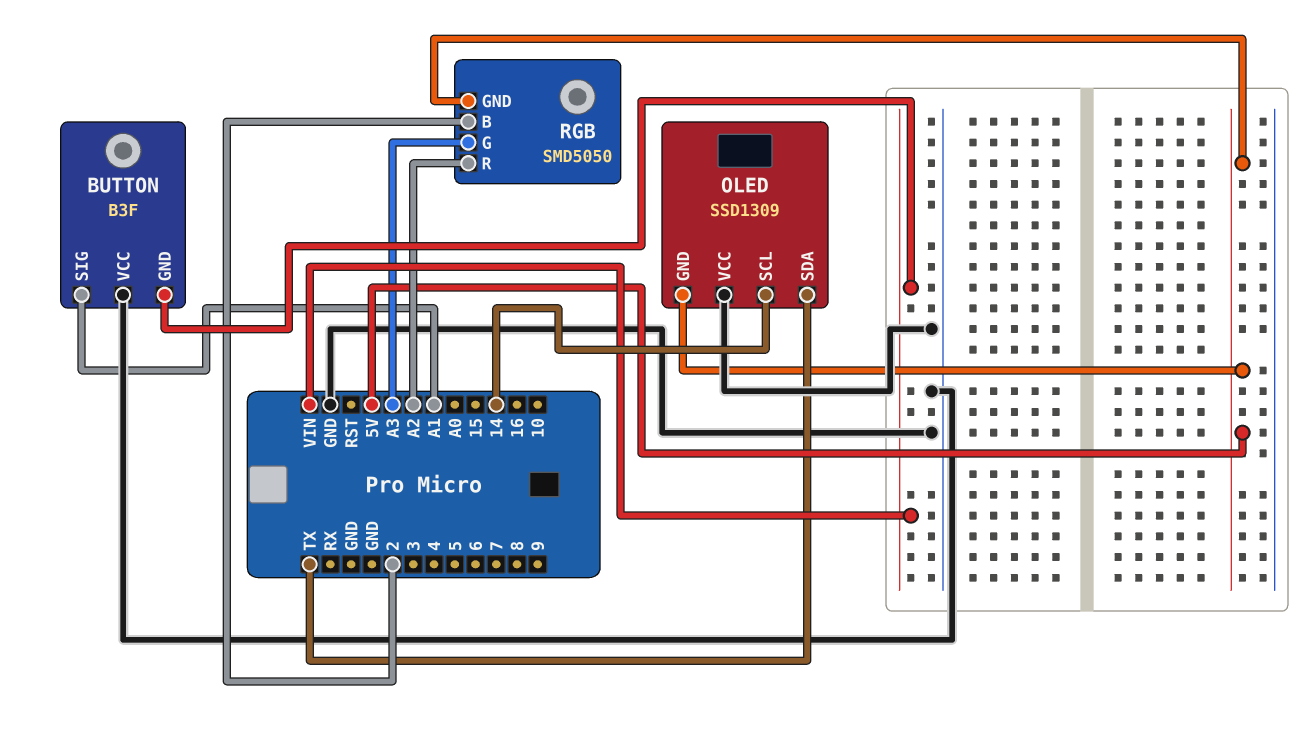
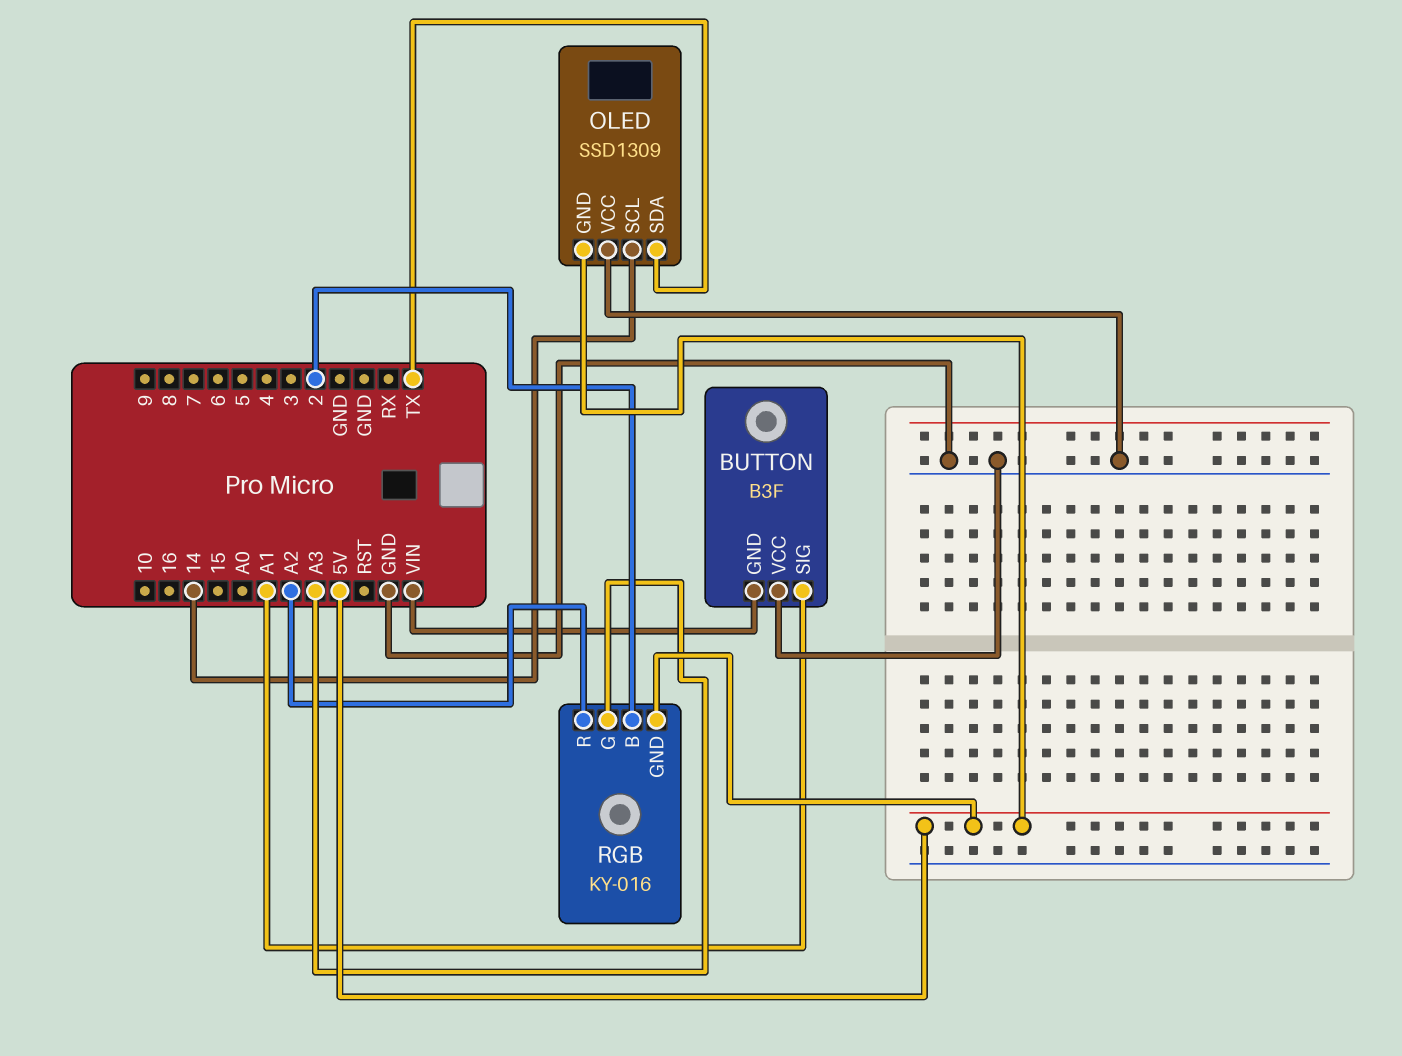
RGB: SMD5050 -> KY-016

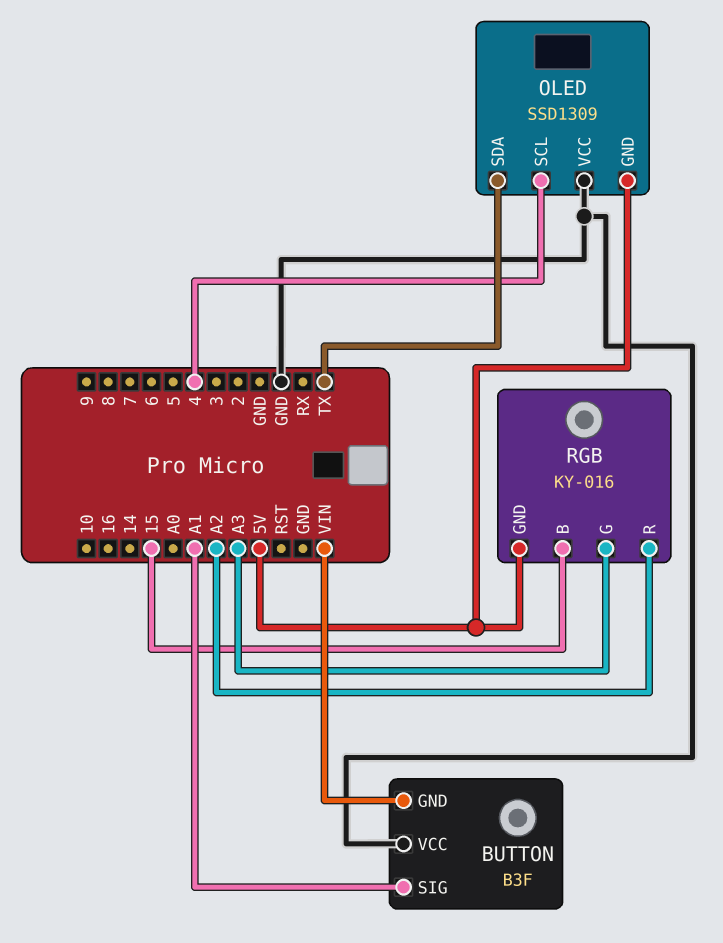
OLED pin SCL: 14 -> 4
RGB pin B: 2 -> 15

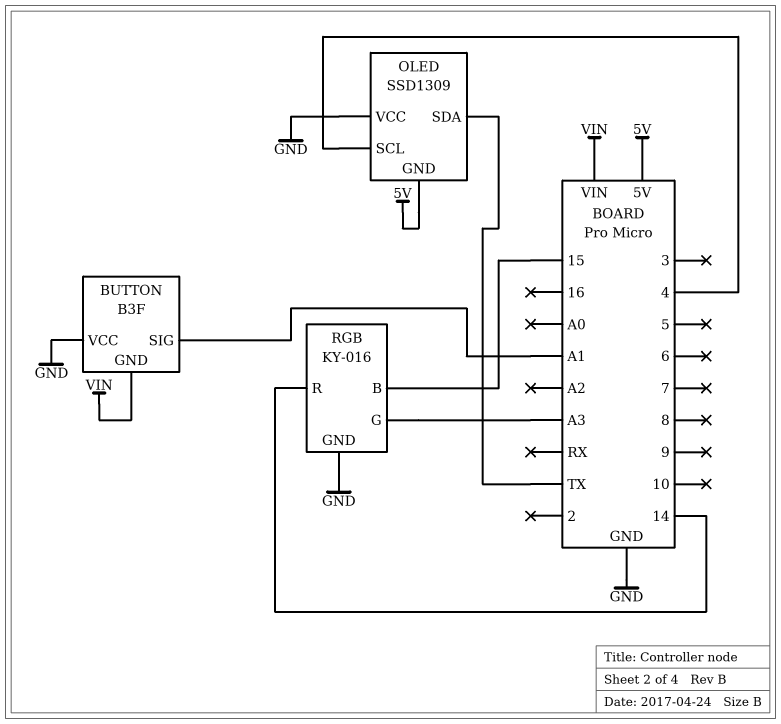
RGB pin GND: 5V -> GND
RGB pin R: A2 -> 14

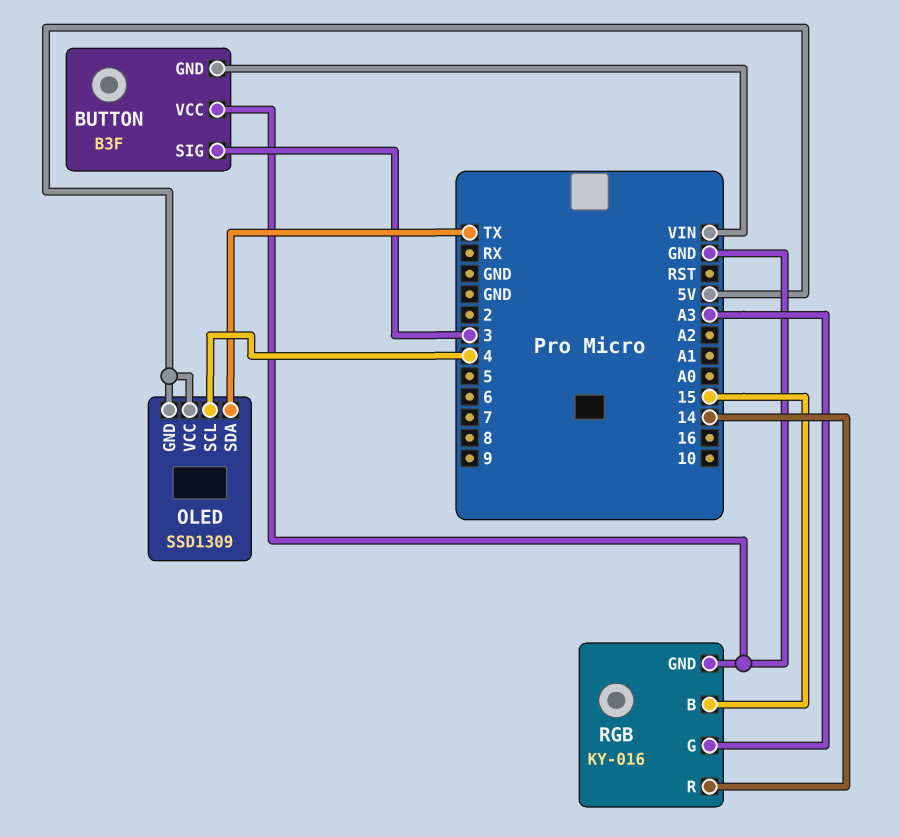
BUTTON pin SIG: A1 -> 3
OLED pin VCC: GND -> 5V

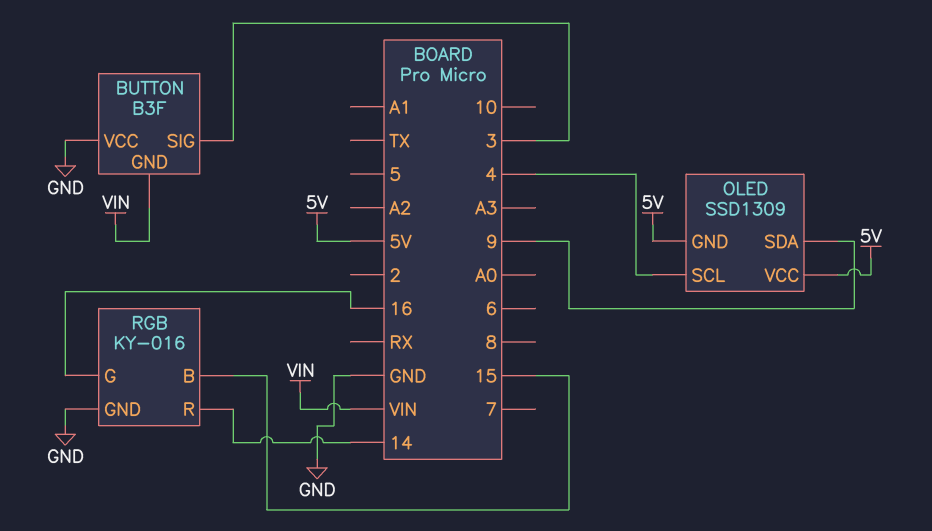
OLED pin SDA: TX -> 9
RGB pin G: A3 -> 16

